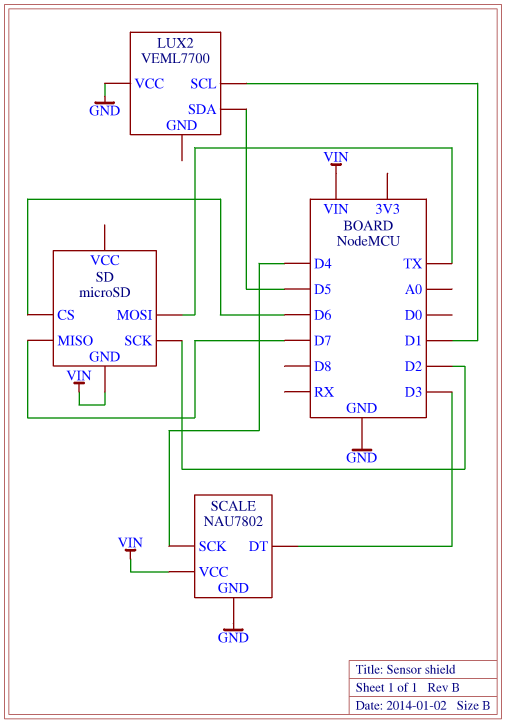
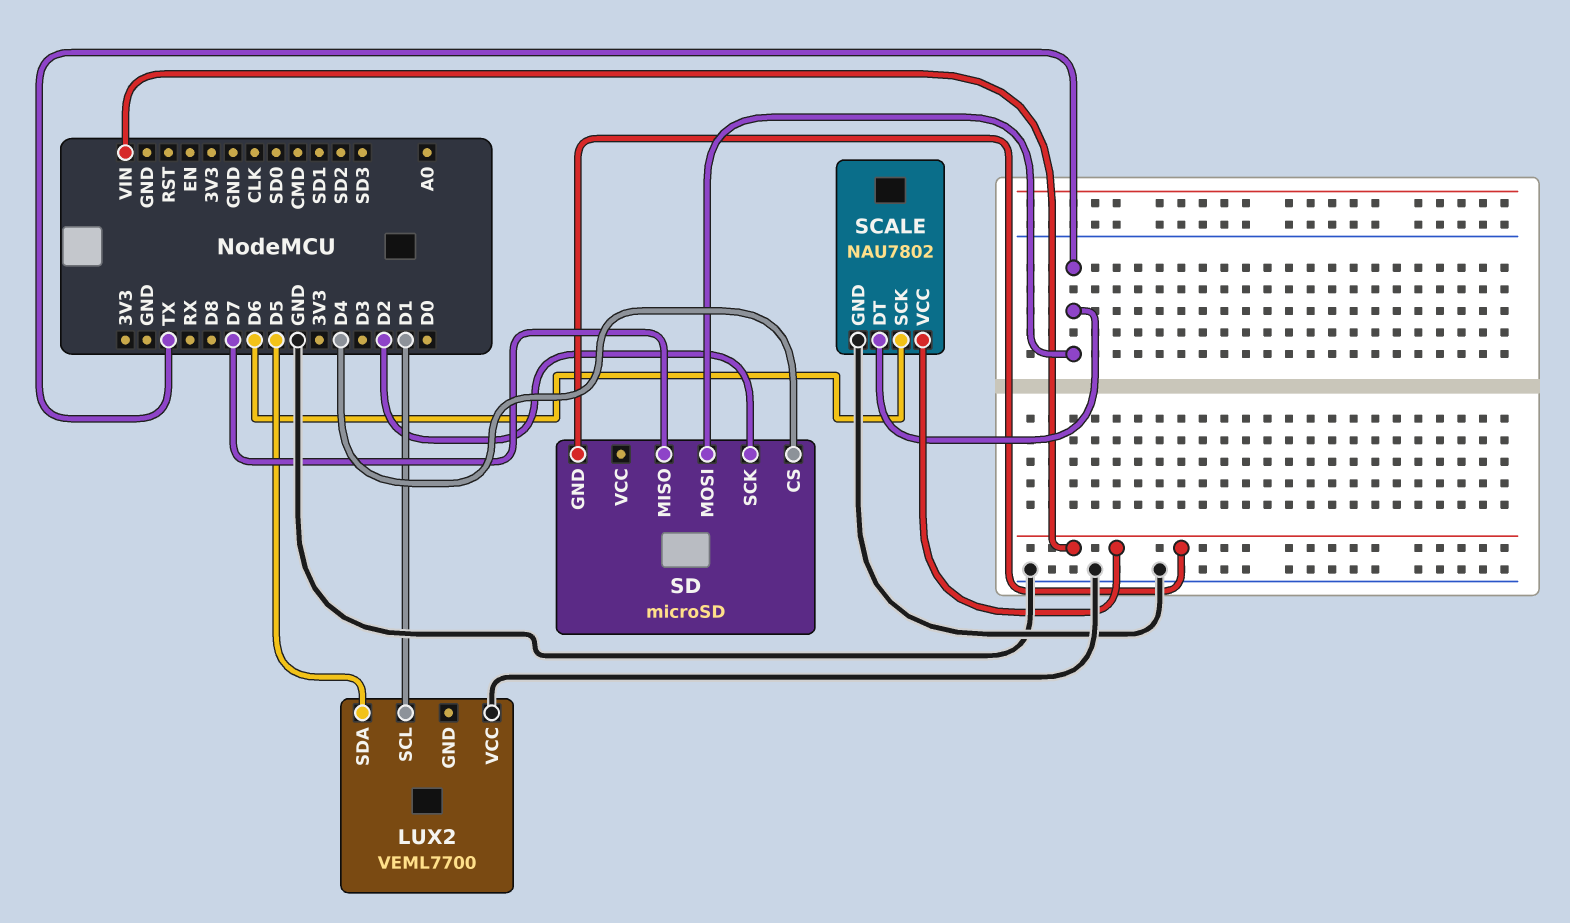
SCALE pin DT: D3 -> TX
SCALE pin SCK: D4 -> D6
SD pin CS: D6 -> D4

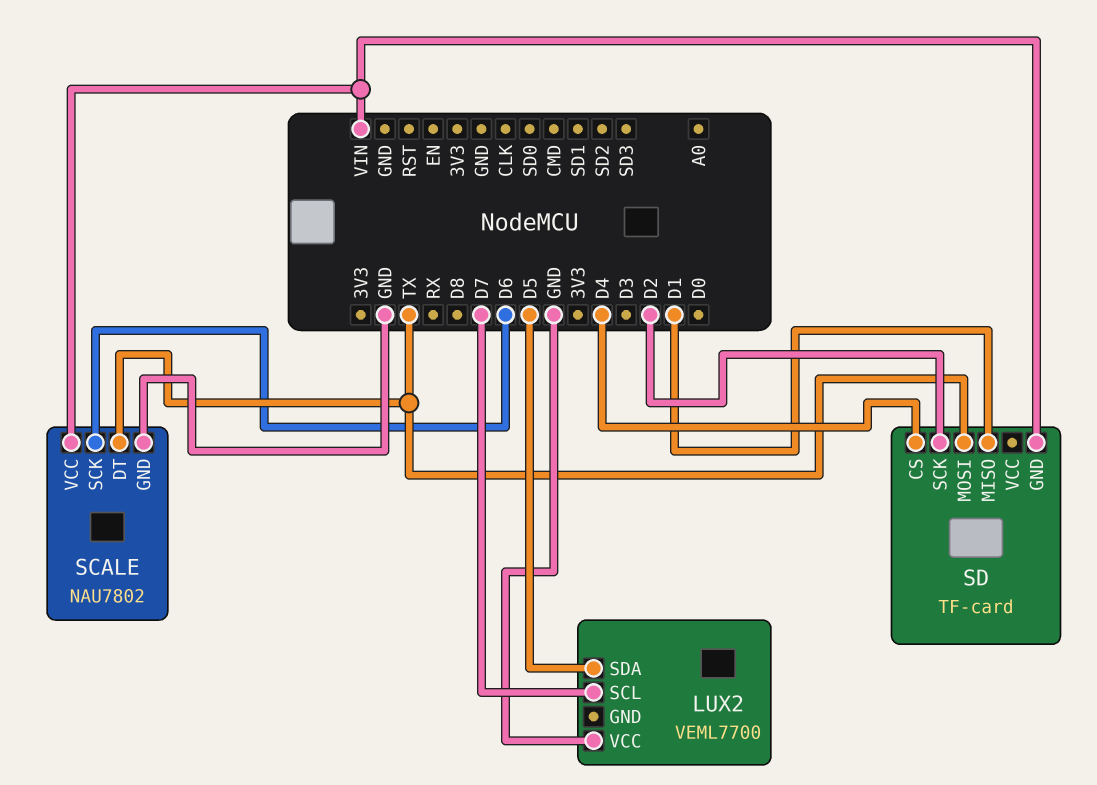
LUX2 pin SCL: D1 -> D7
SD: microSD -> TF-card
SD pin MISO: D7 -> D1

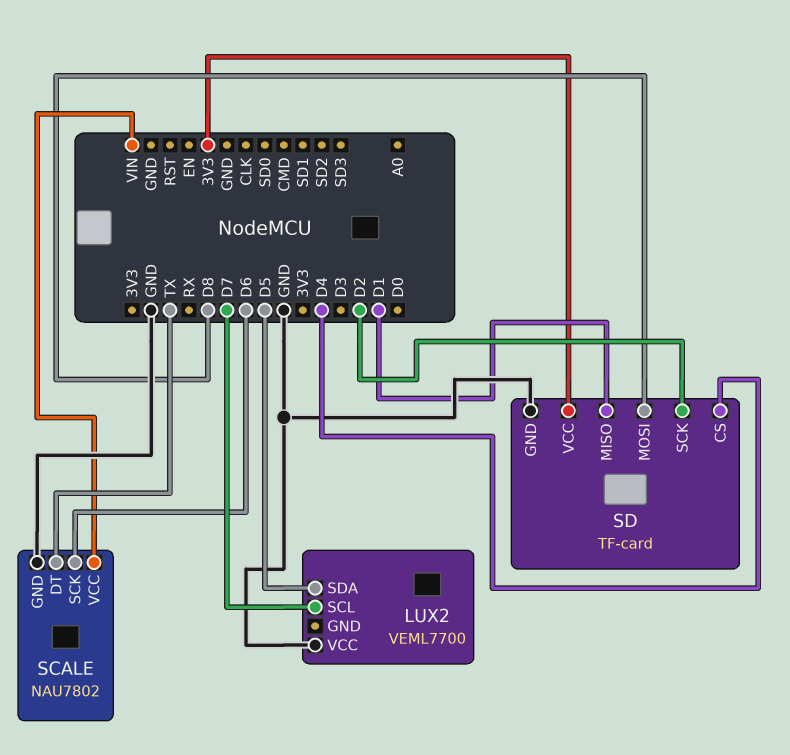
SD pin GND: VIN -> GND
SD pin MOSI: TX -> D8
SD pin VCC: none -> 3V3

